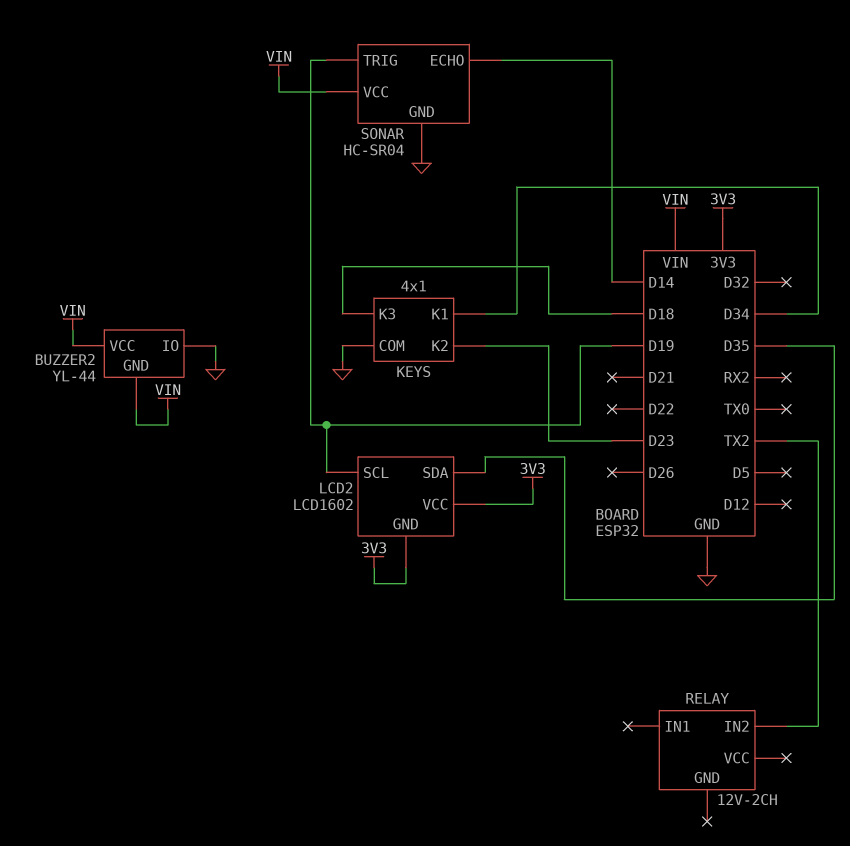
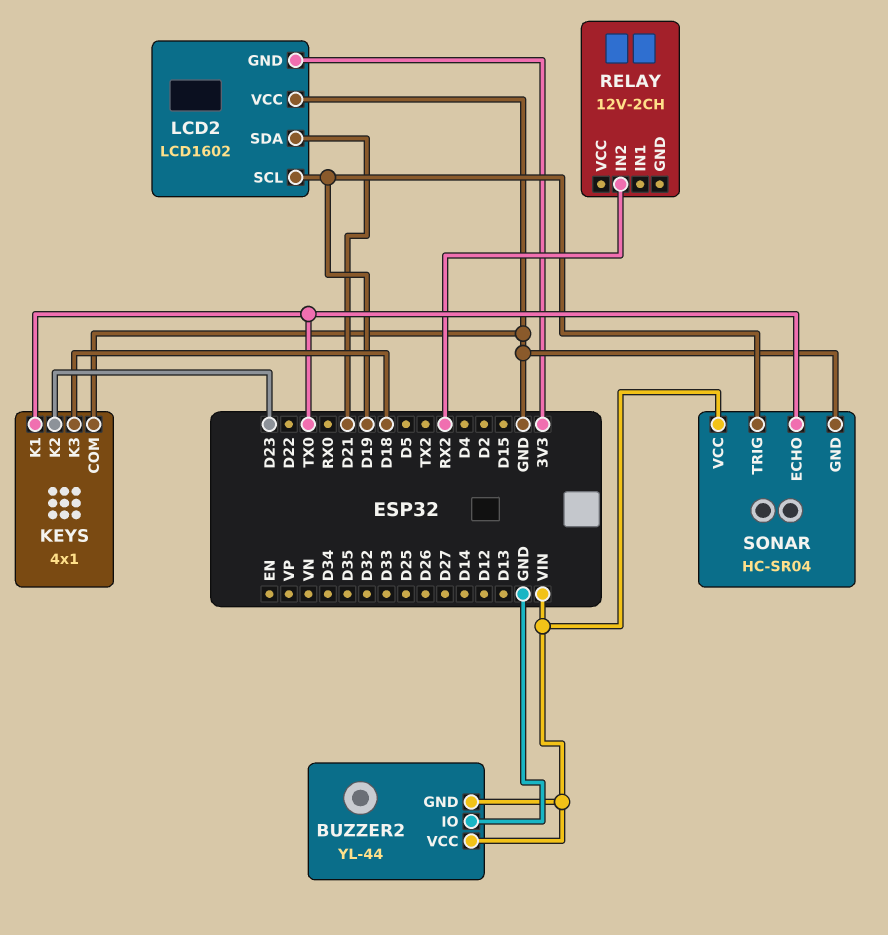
KEYS pin K1: D34 -> TX0
LCD2 pin SDA: D35 -> D21
LCD2 pin VCC: 3V3 -> GND
RELAY pin IN2: TX2 -> RX2
SONAR pin ECHO: D14 -> TX0

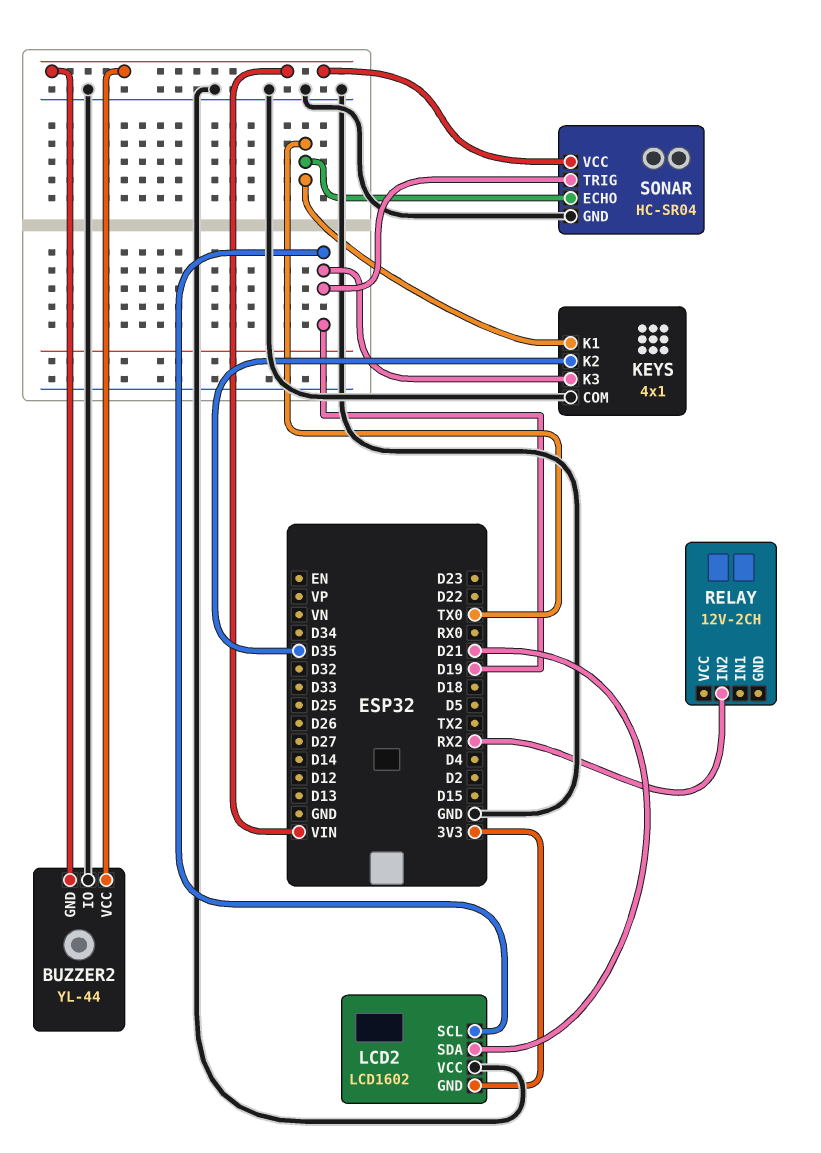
KEYS pin K2: D23 -> D35
KEYS pin K3: D18 -> D19

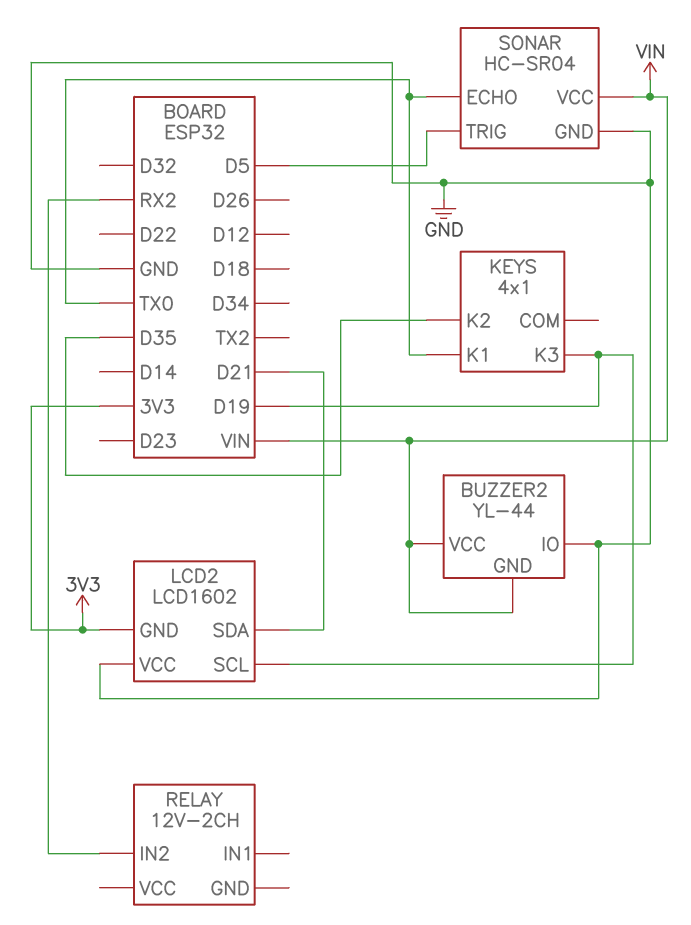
KEYS pin COM: GND -> none
SONAR pin TRIG: D19 -> D5

